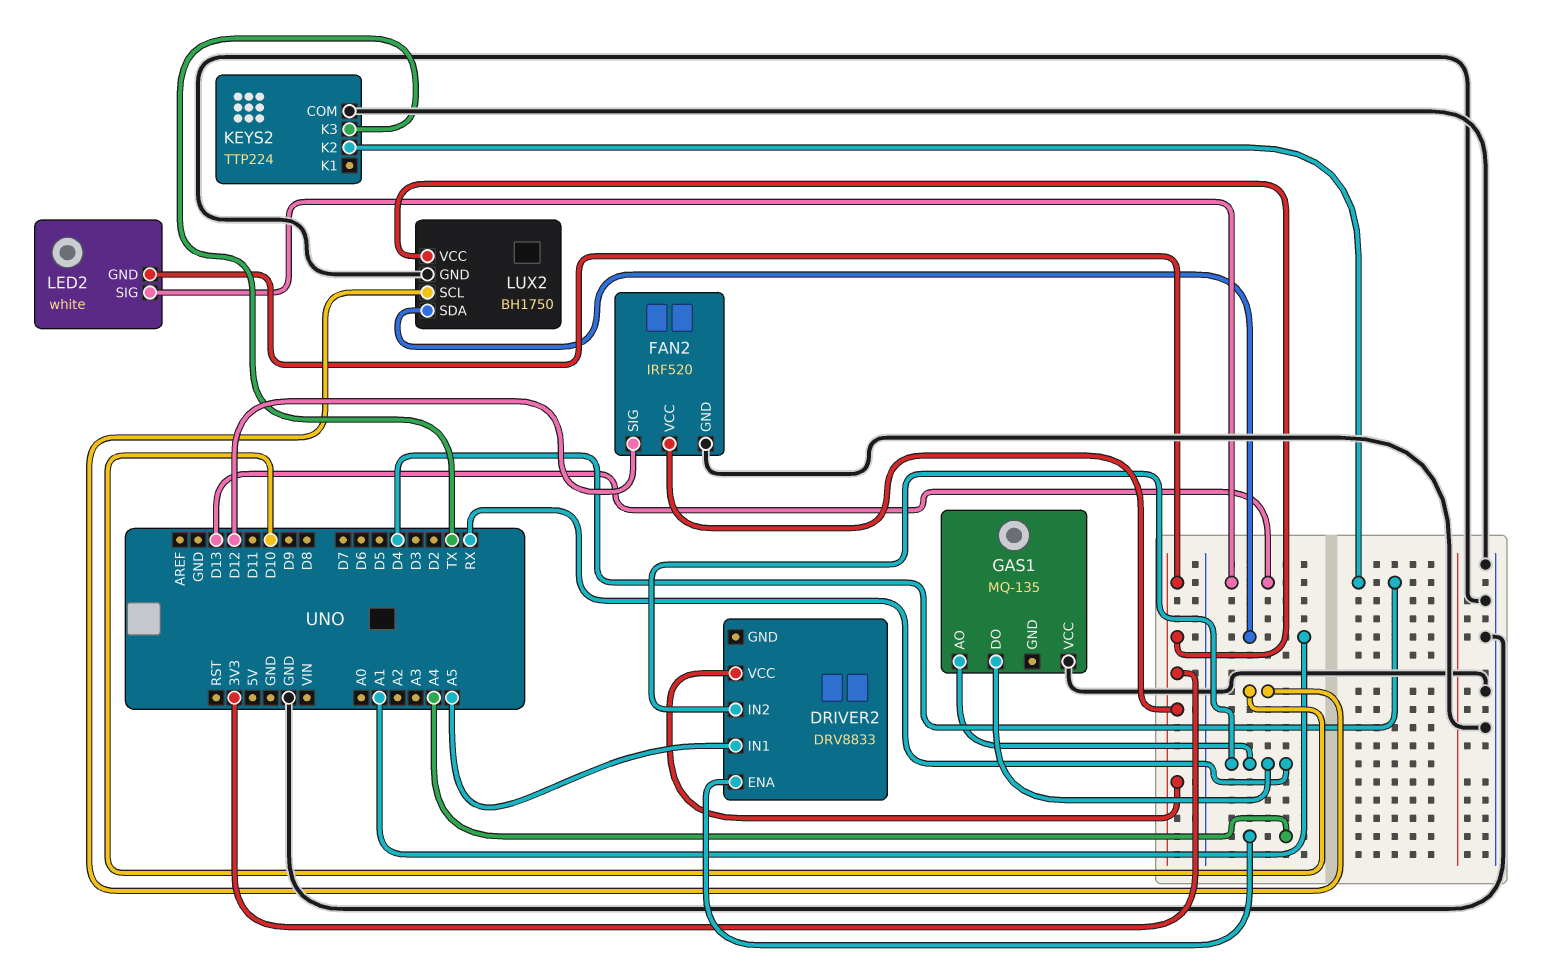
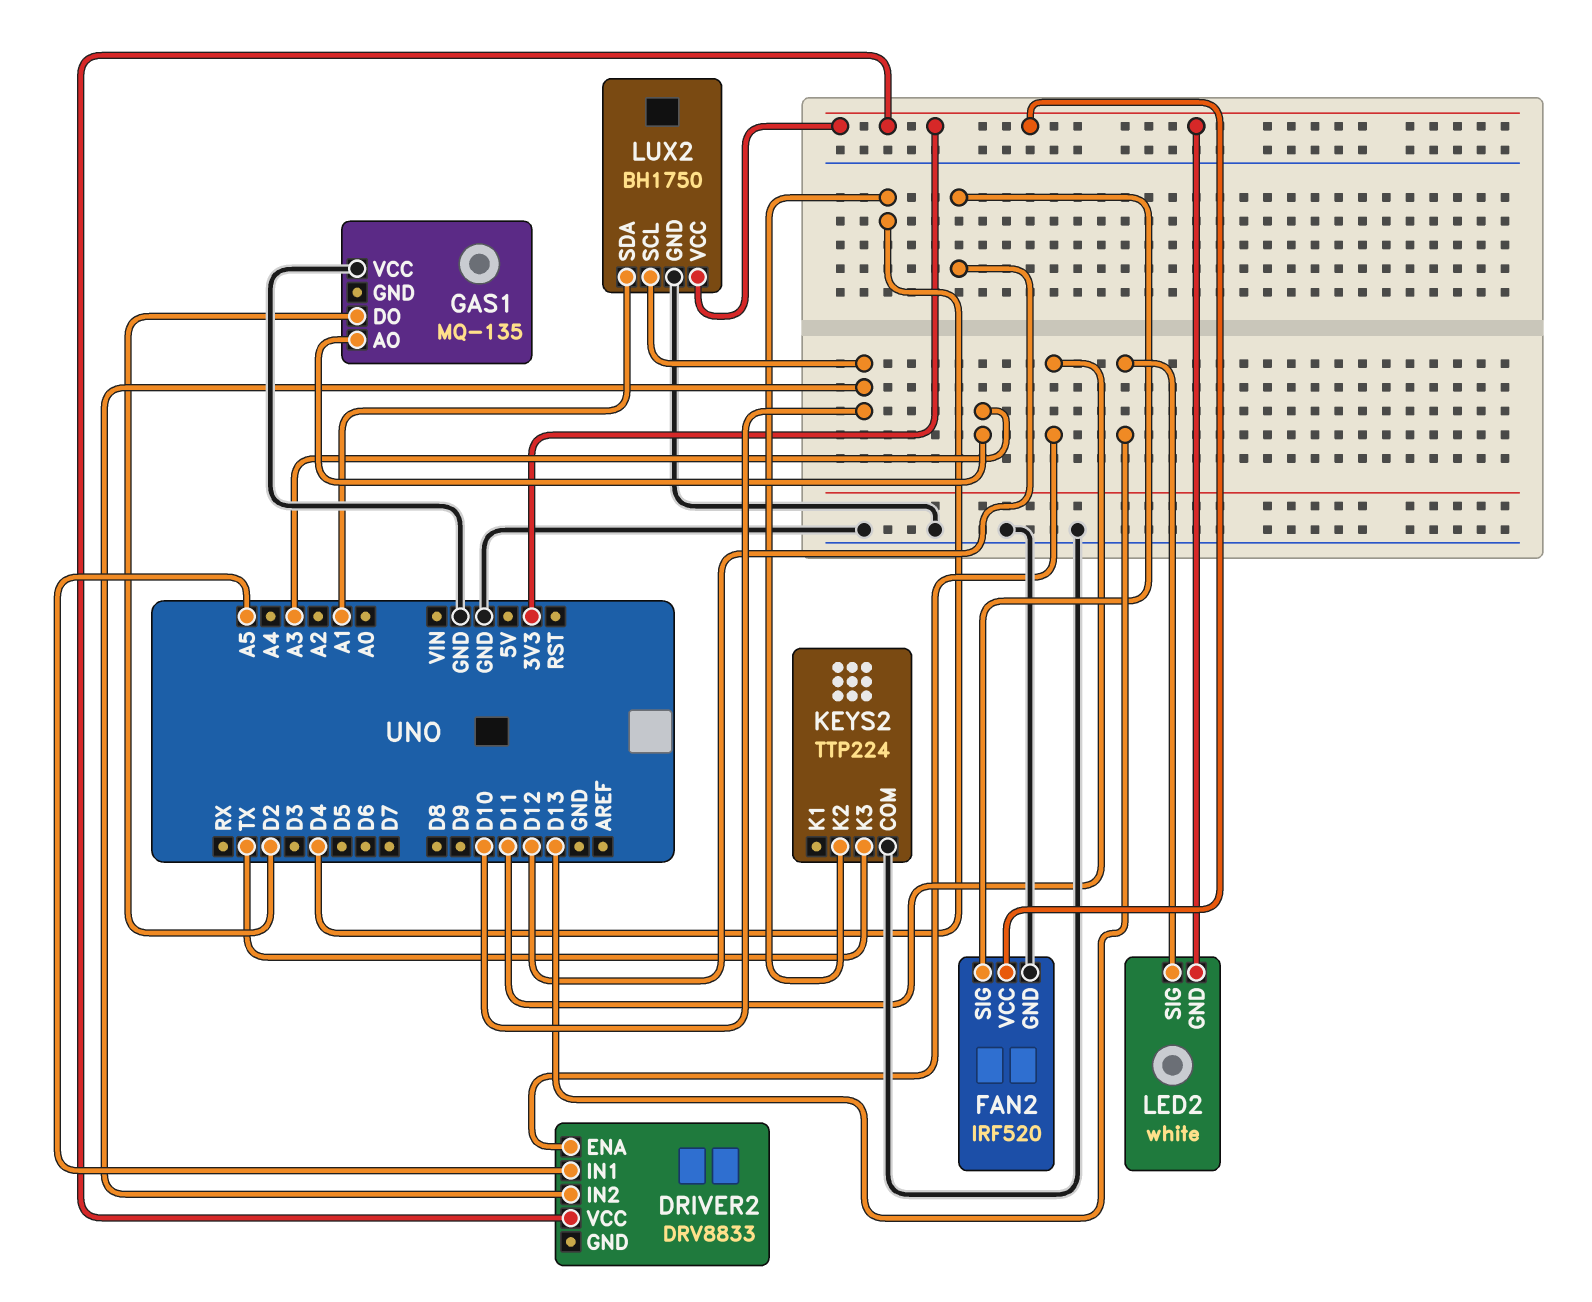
DRIVER2 pin ENA: A4 -> D11
DRIVER2 pin IN2: RX -> D10
GAS1 pin AO: RX -> A3
GAS1 pin DO: RX -> D2

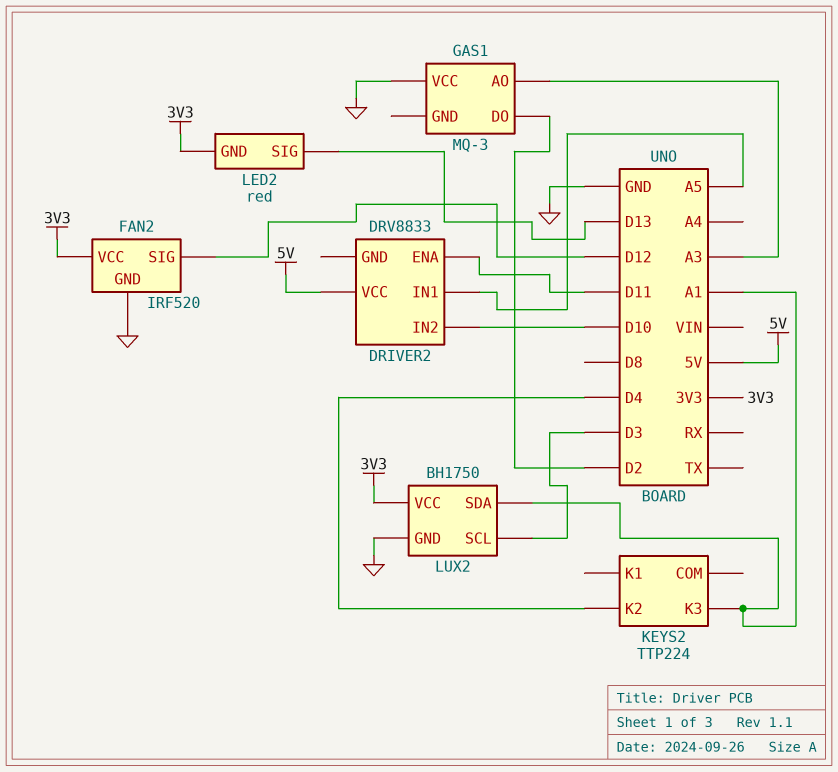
DRIVER2 pin VCC: 3V3 -> 5V
GAS1: MQ-135 -> MQ-3
KEYS2 pin COM: GND -> none
KEYS2 pin K3: TX -> A1
LED2: white -> red
LUX2 pin SCL: D10 -> D3

